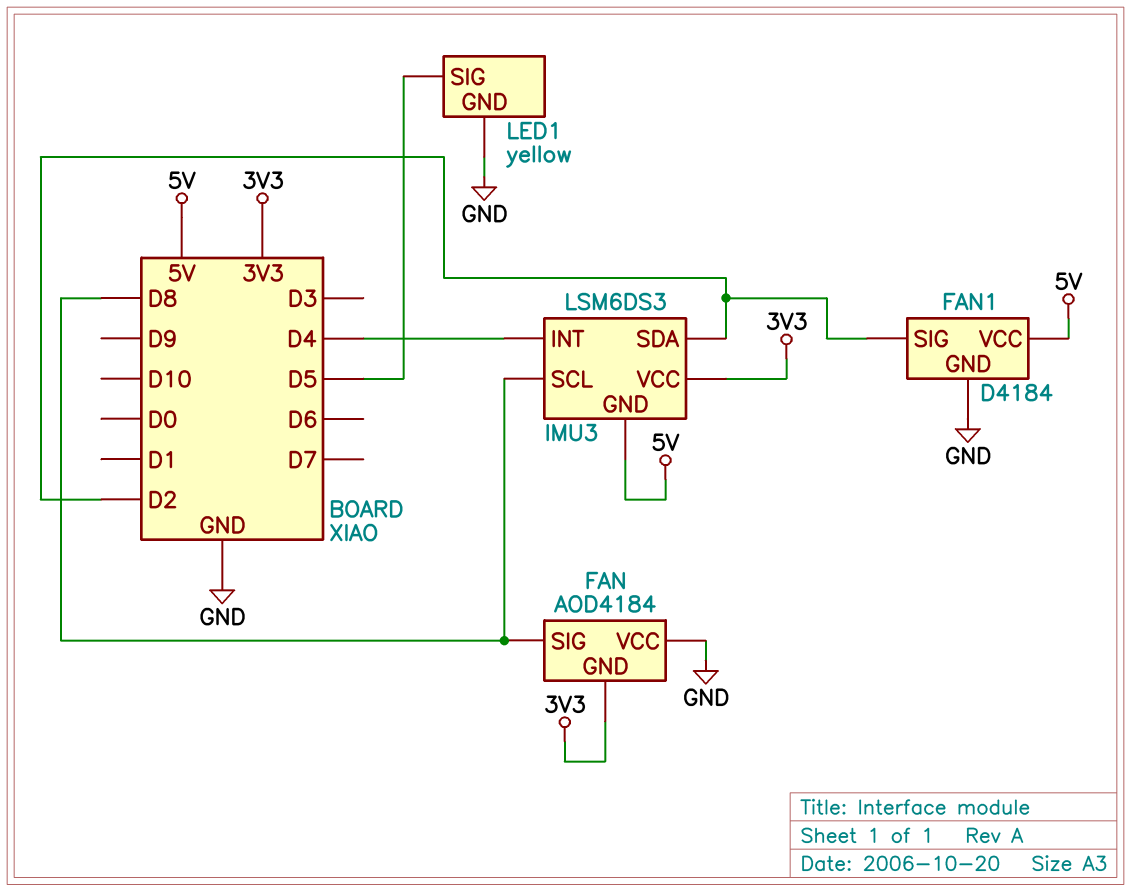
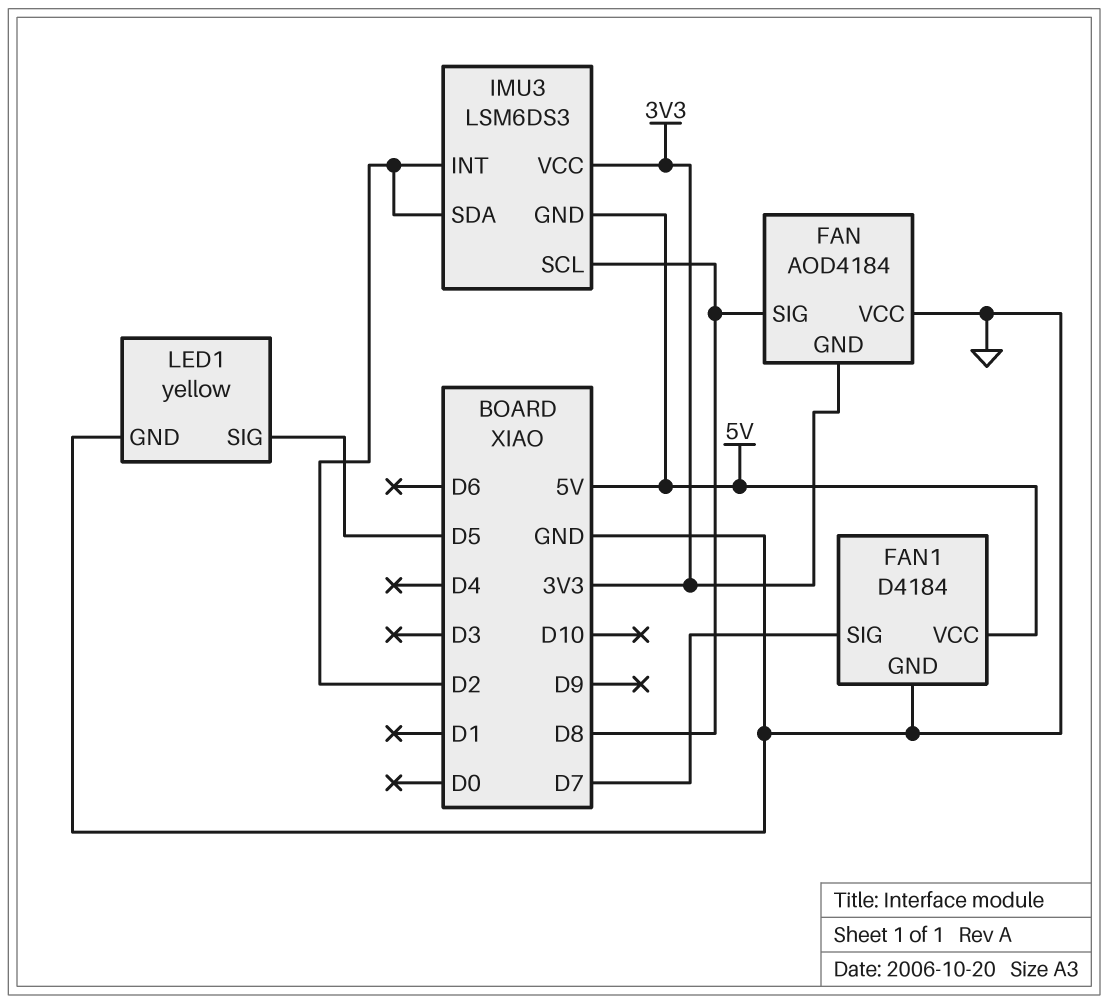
FAN1 pin SIG: D2 -> D7
IMU3 pin INT: D4 -> D2

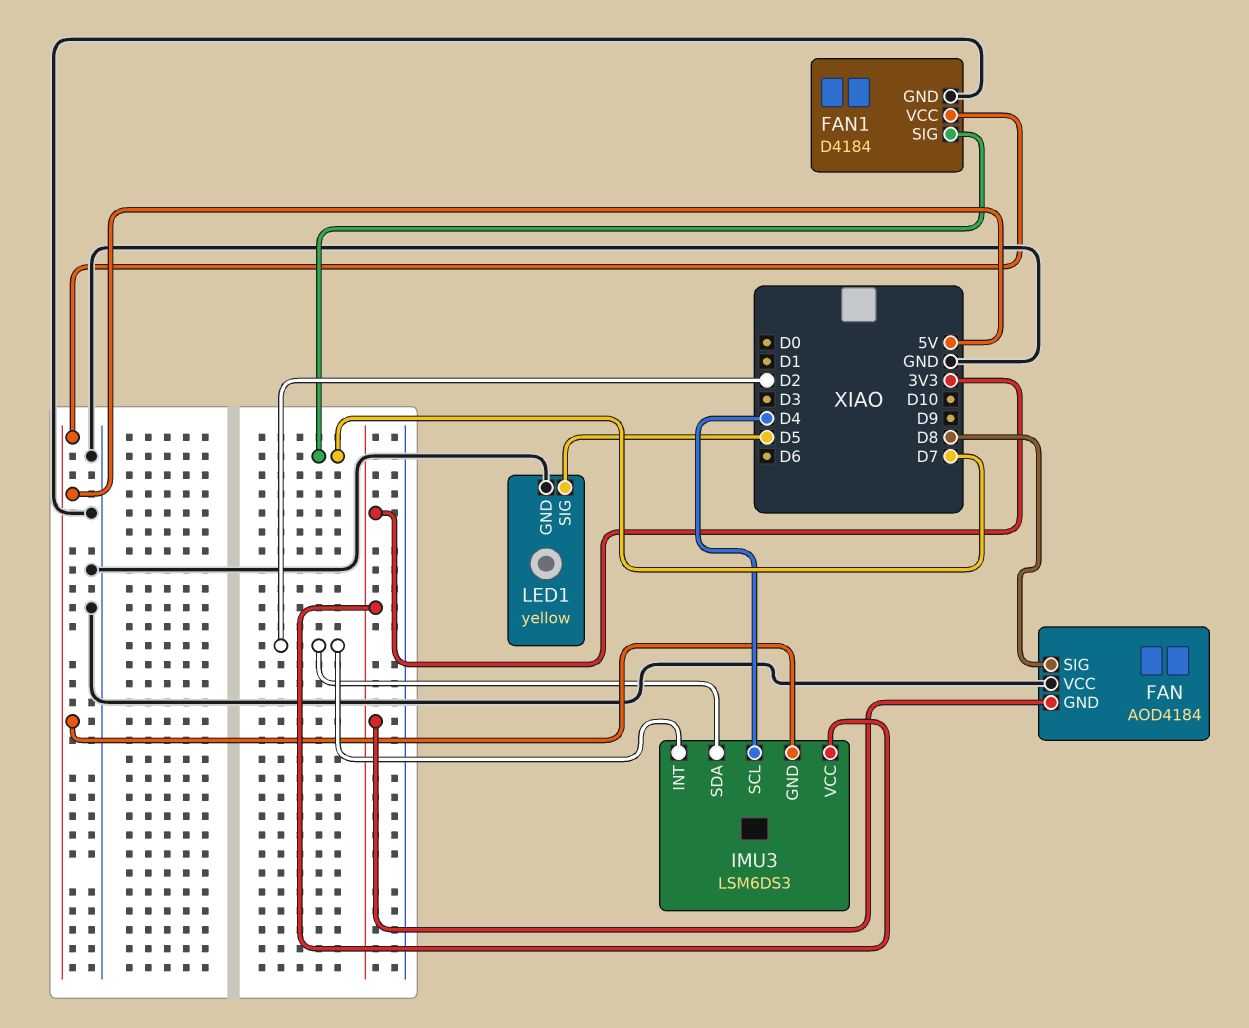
IMU3 pin SCL: D8 -> D4

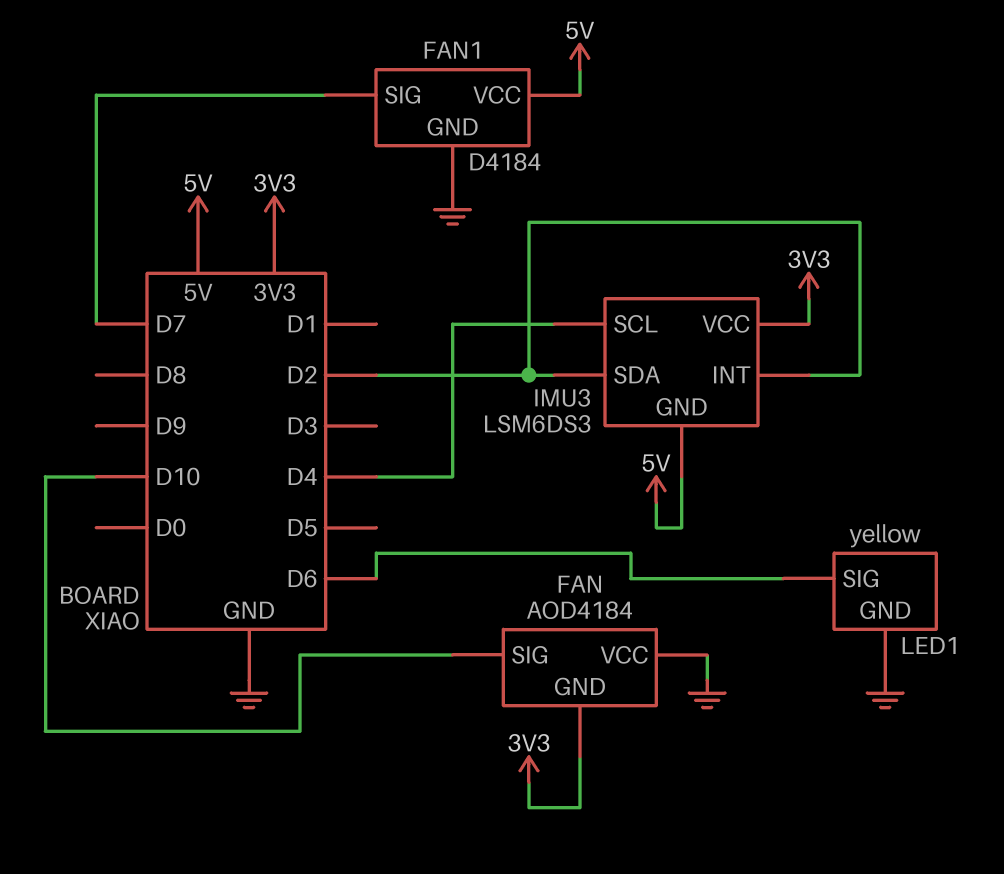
FAN pin SIG: D8 -> D10
LED1 pin SIG: D5 -> D6

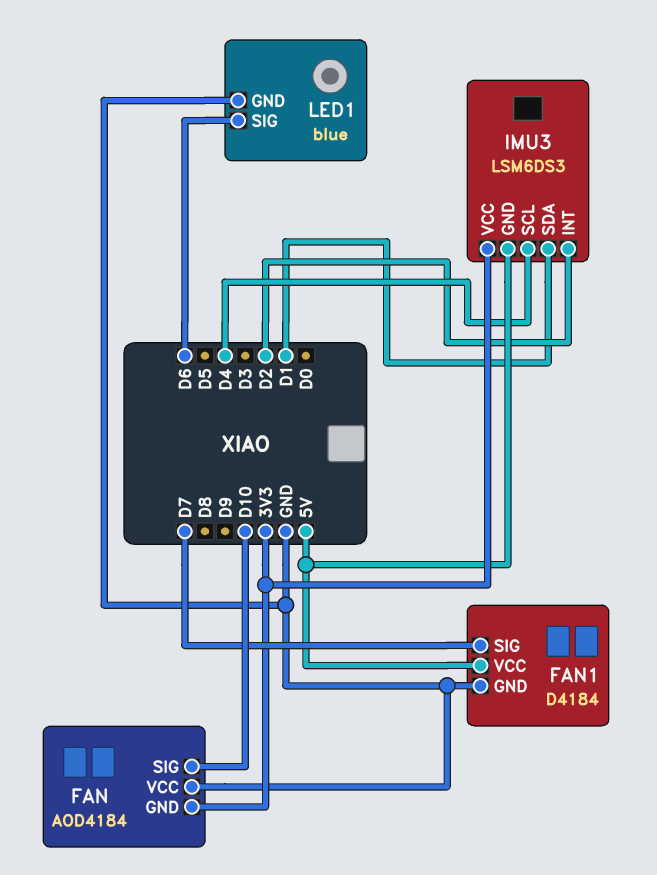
IMU3 pin SDA: D2 -> D1
LED1: yellow -> blue

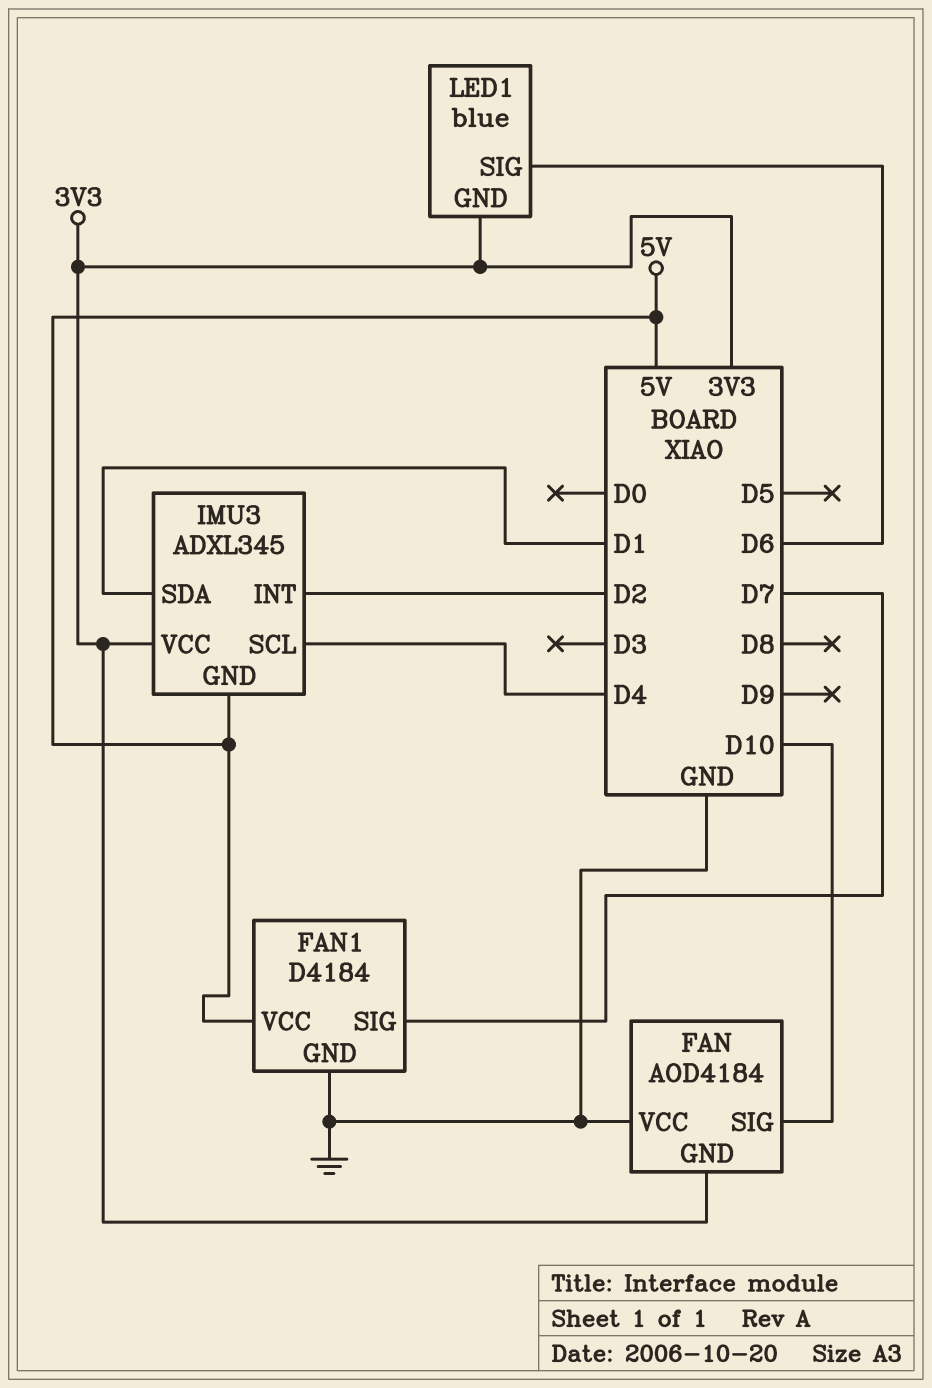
IMU3: LSM6DS3 -> ADXL345
LED1 pin GND: GND -> 3V3

